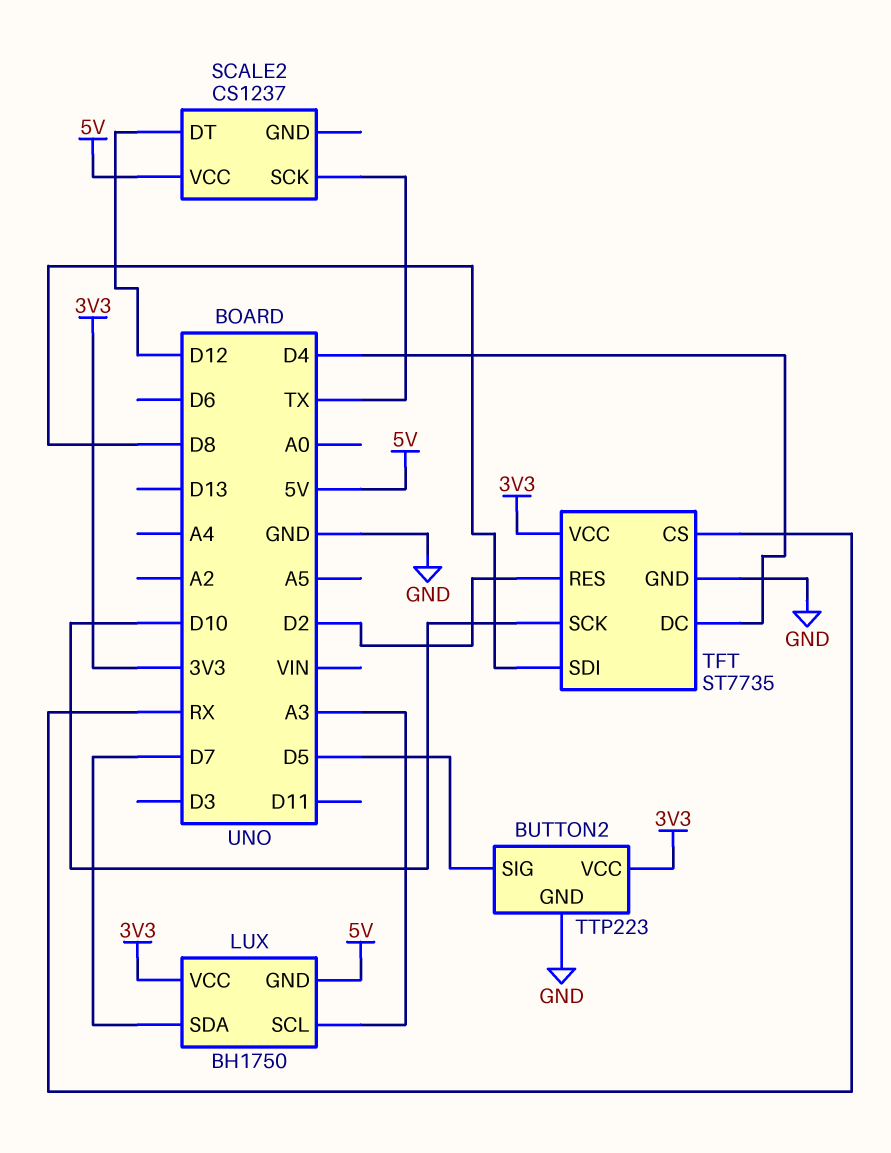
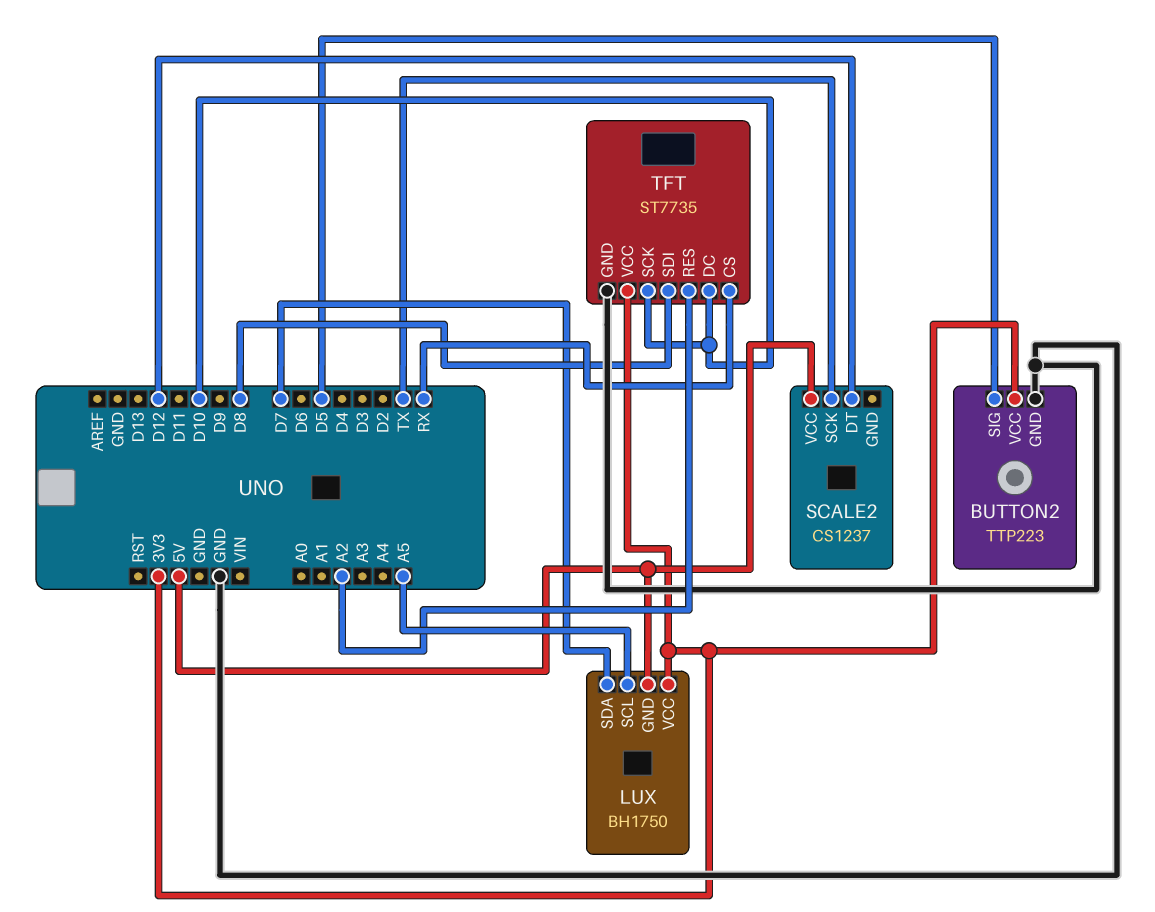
LUX pin SCL: A3 -> A5
TFT pin DC: D4 -> D10
TFT pin RES: D2 -> A2

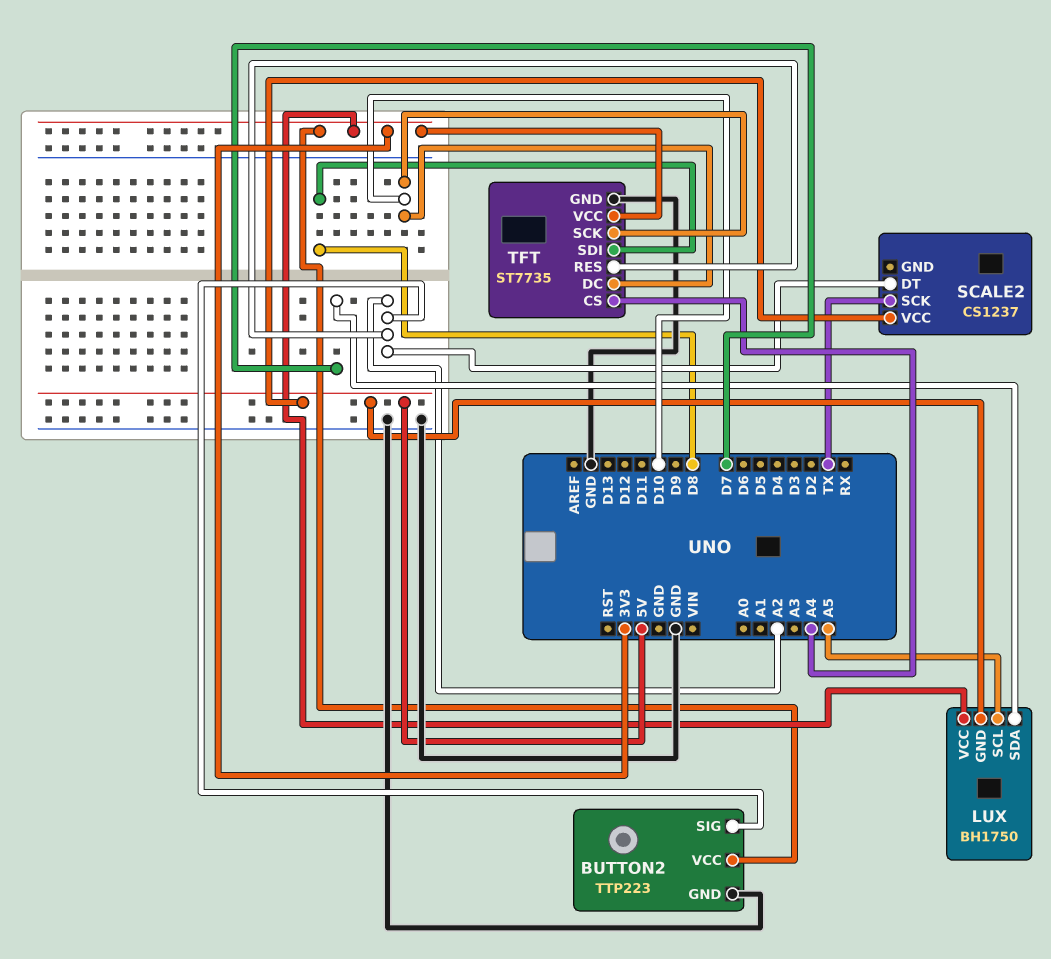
BUTTON2 pin SIG: D5 -> A2
SCALE2 pin DT: D12 -> A2
TFT pin CS: RX -> A4

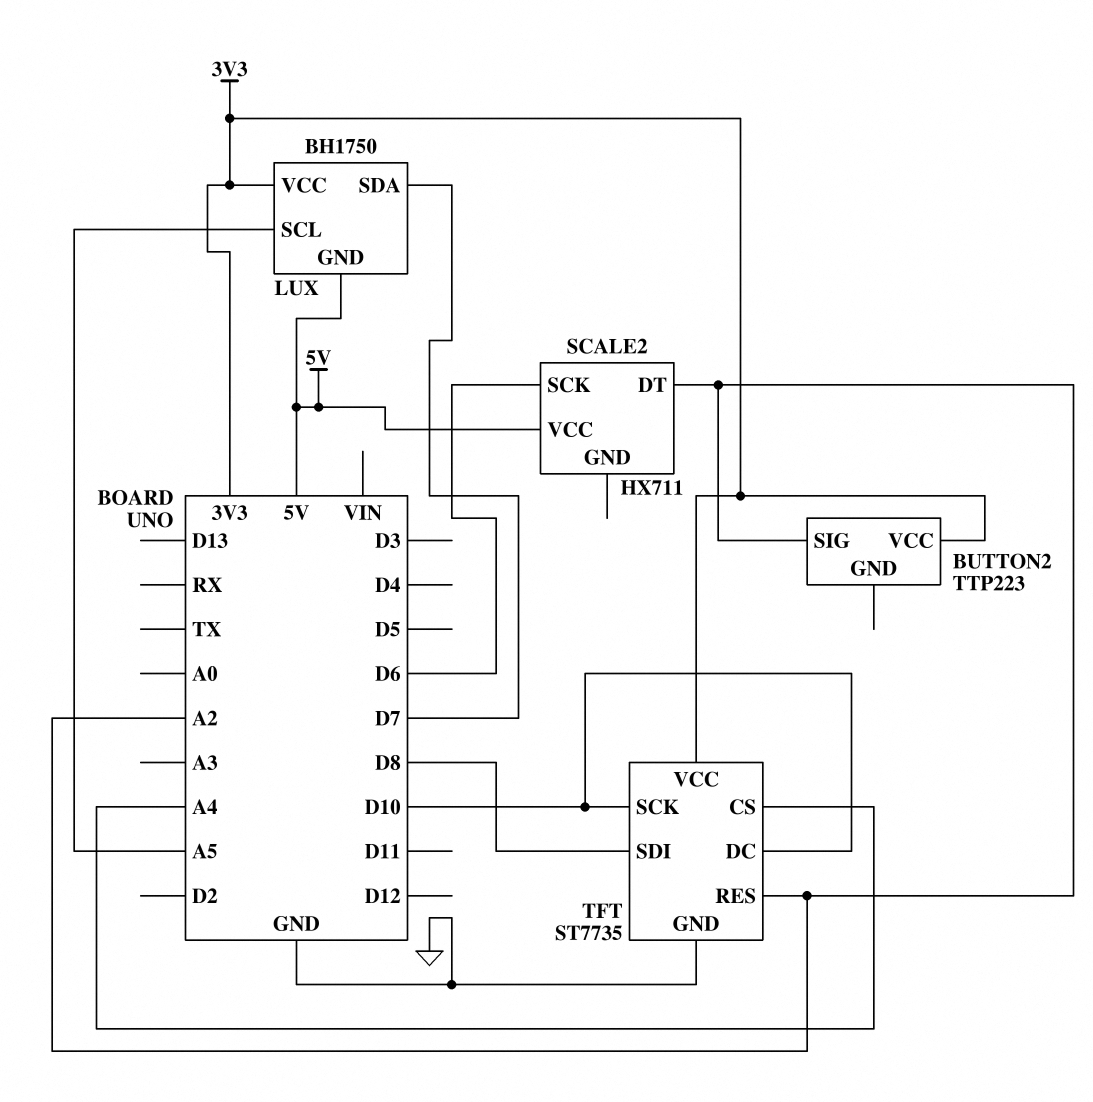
BUTTON2 pin GND: GND -> none
SCALE2: CS1237 -> HX711
SCALE2 pin SCK: TX -> D6

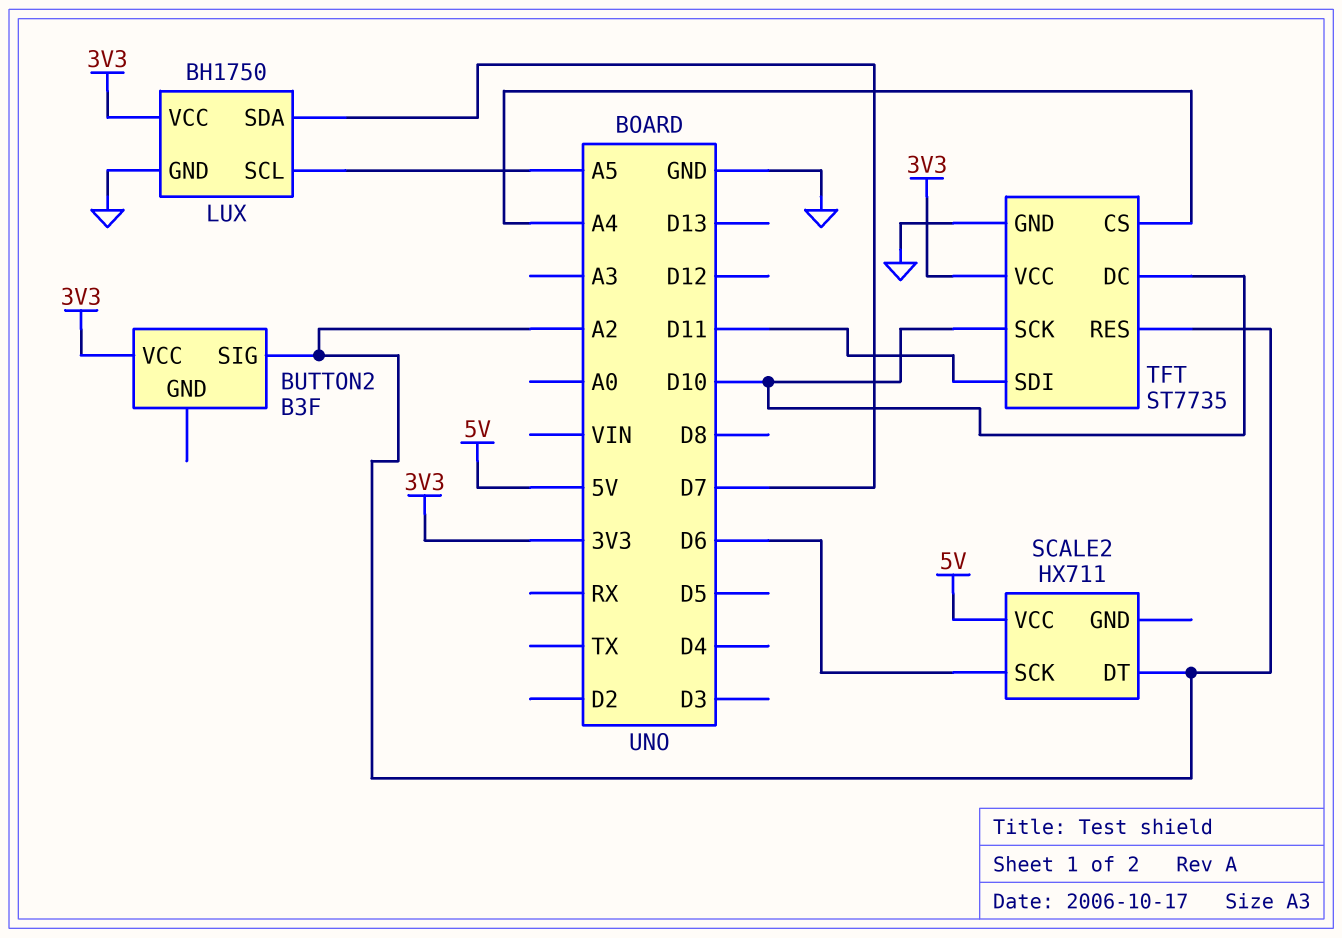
BUTTON2: TTP223 -> B3F
LUX pin GND: 5V -> GND
TFT pin SDI: D8 -> D11

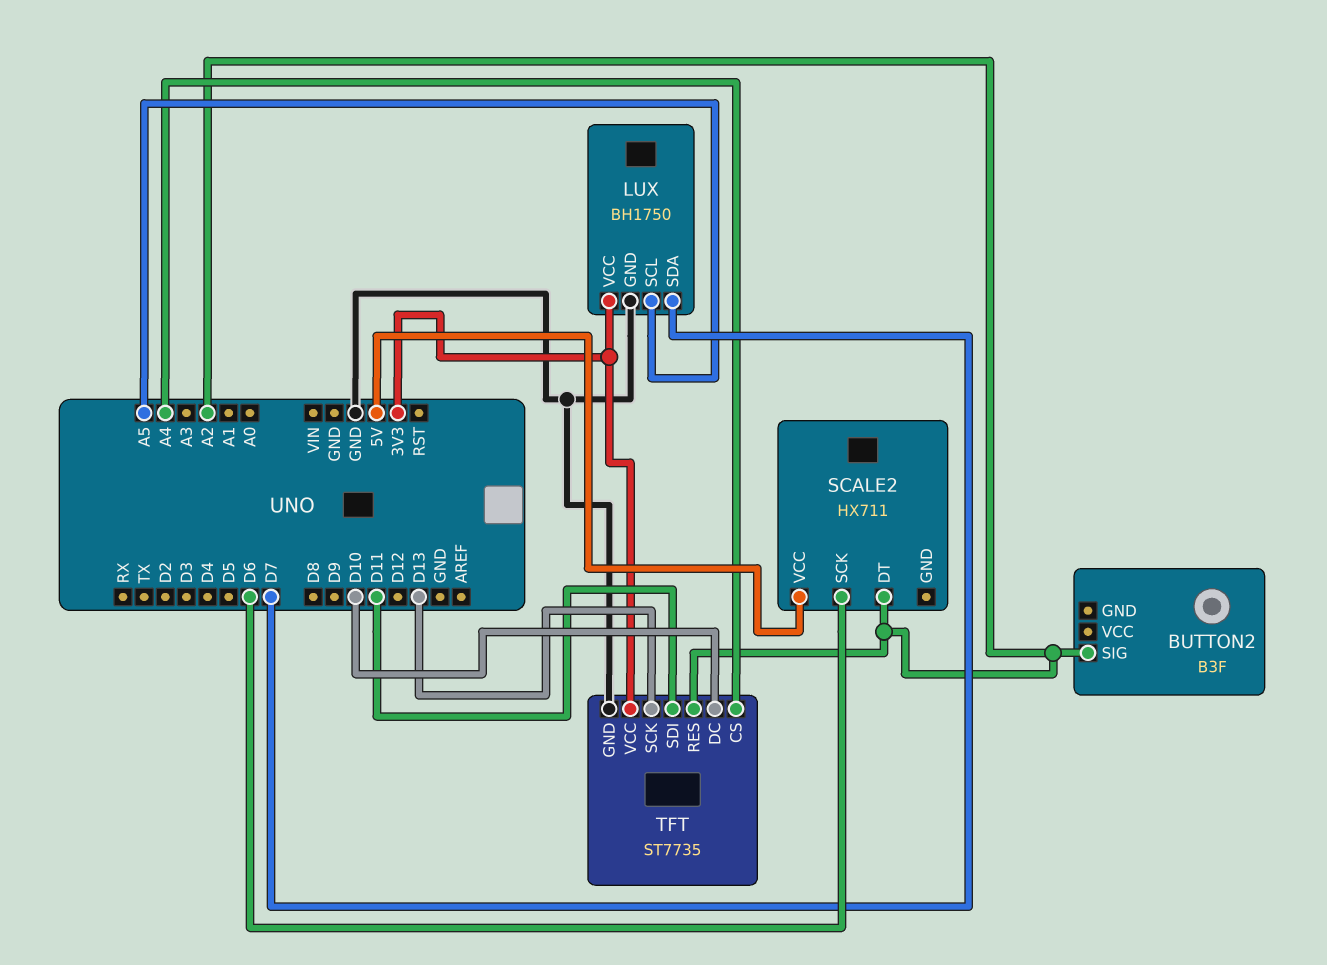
BUTTON2 pin VCC: 3V3 -> none
TFT pin SCK: D10 -> D13

